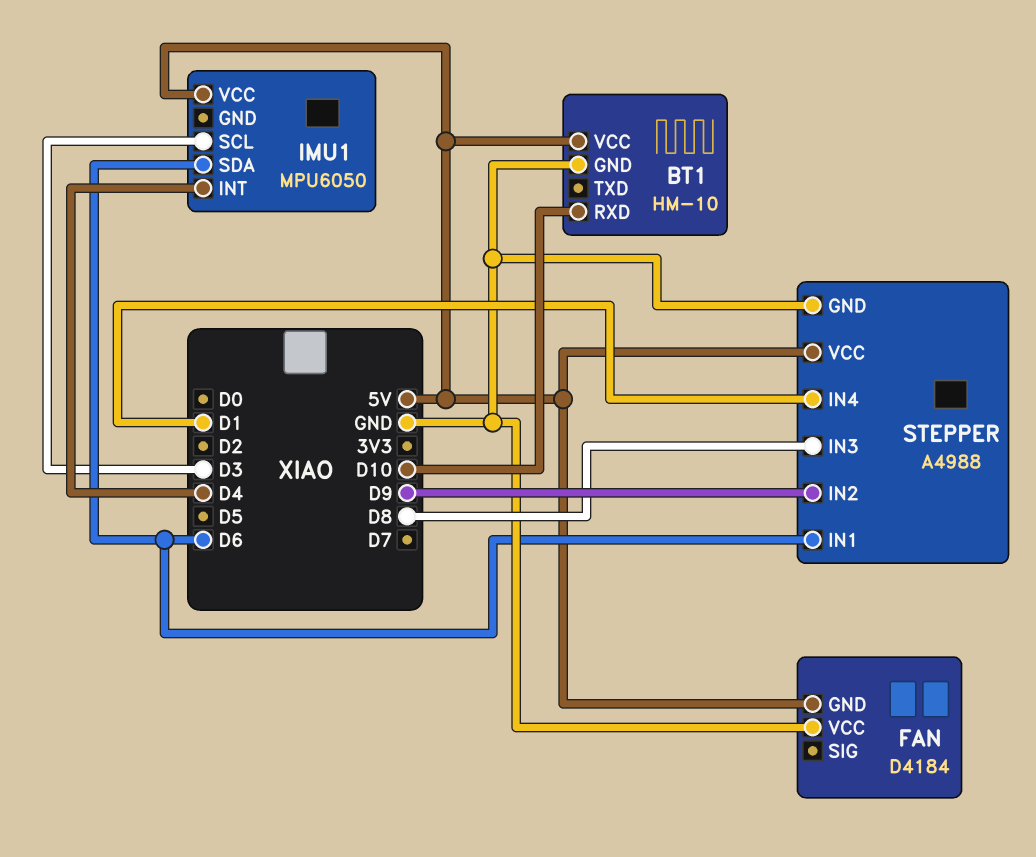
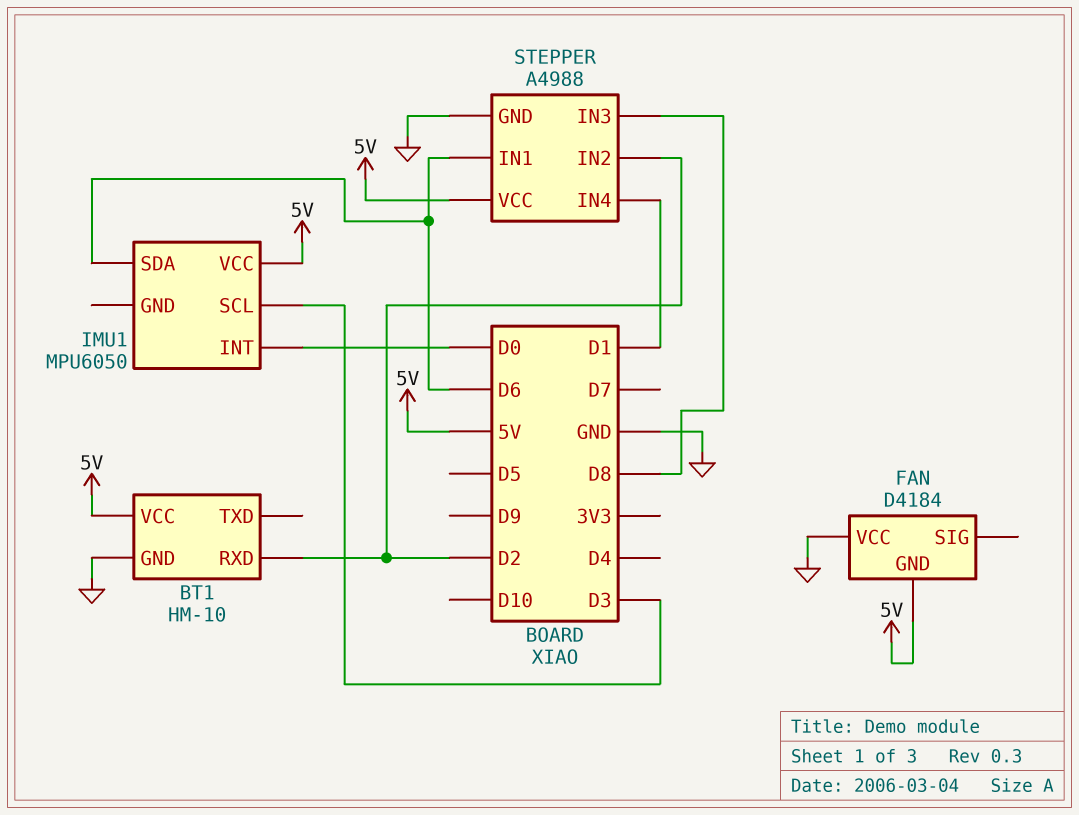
BT1 pin RXD: D10 -> D2
IMU1 pin INT: D4 -> D0
STEPPER pin IN2: D9 -> D2

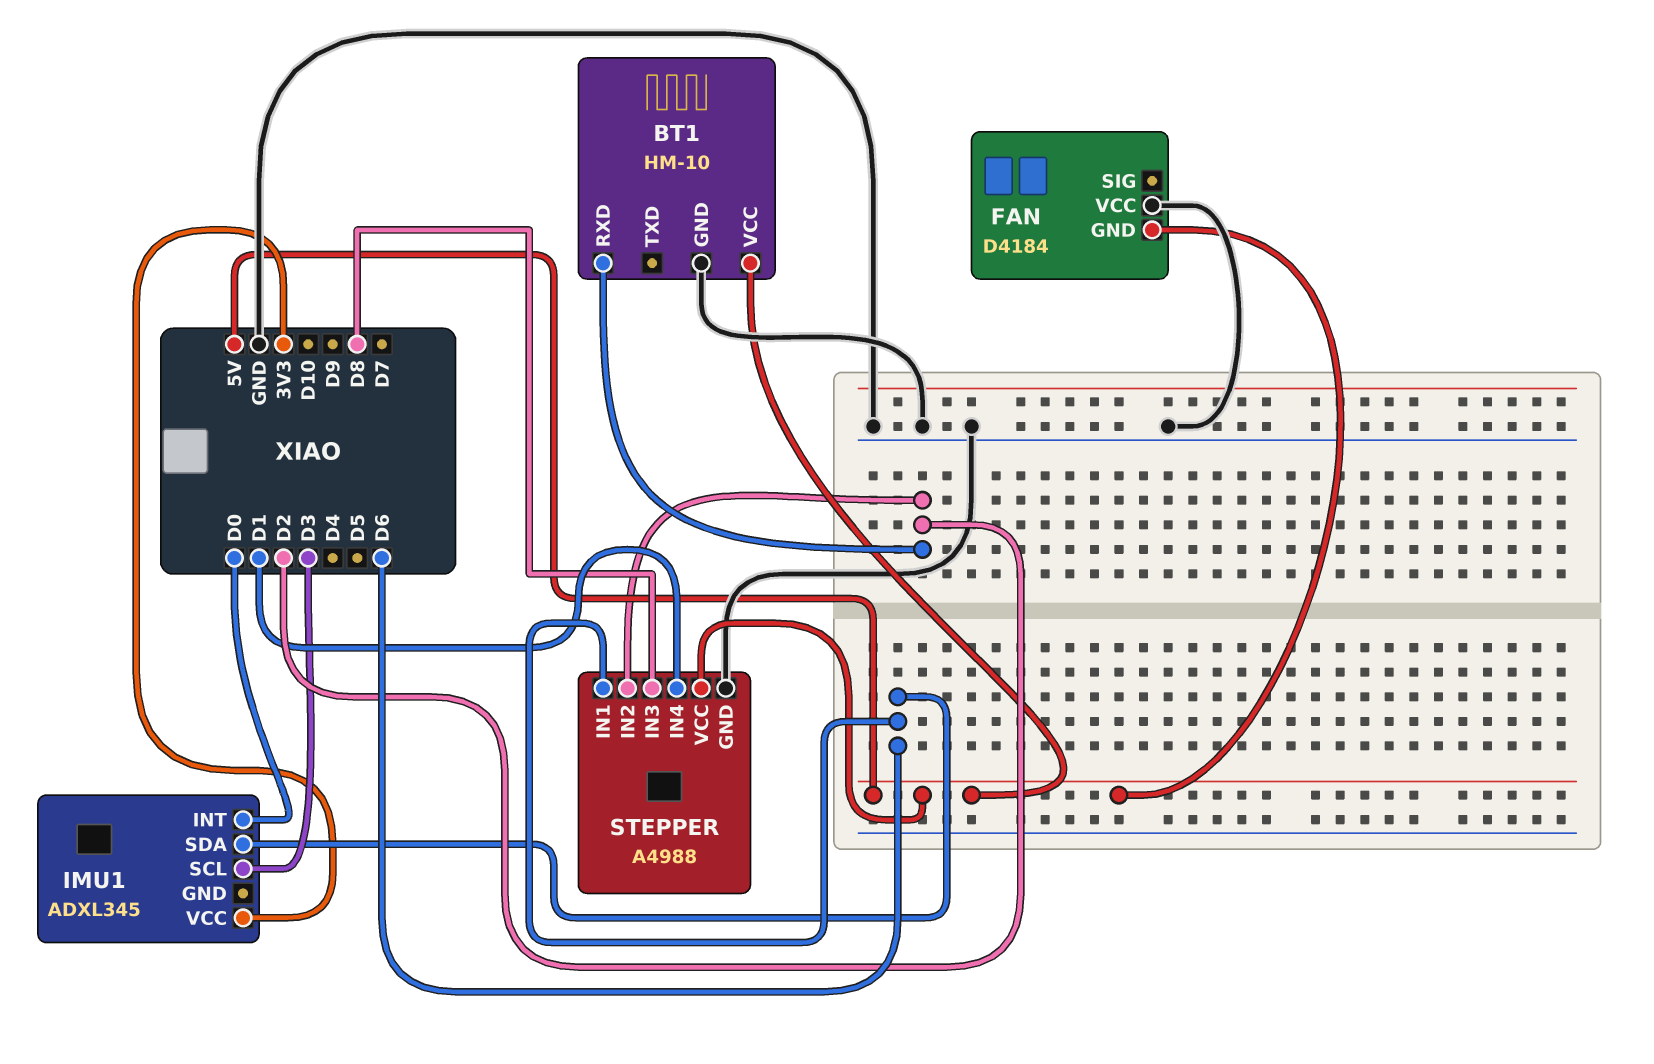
IMU1: MPU6050 -> ADXL345
IMU1 pin VCC: 5V -> 3V3

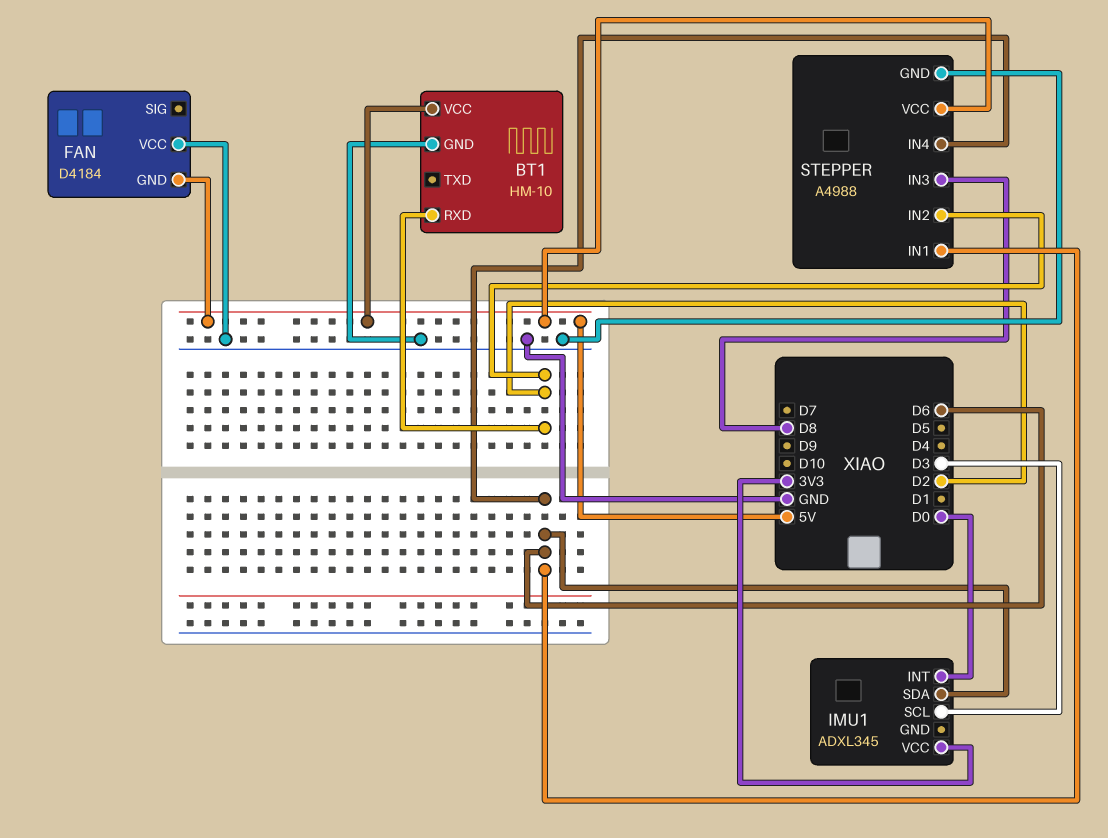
STEPPER pin IN4: D1 -> D6

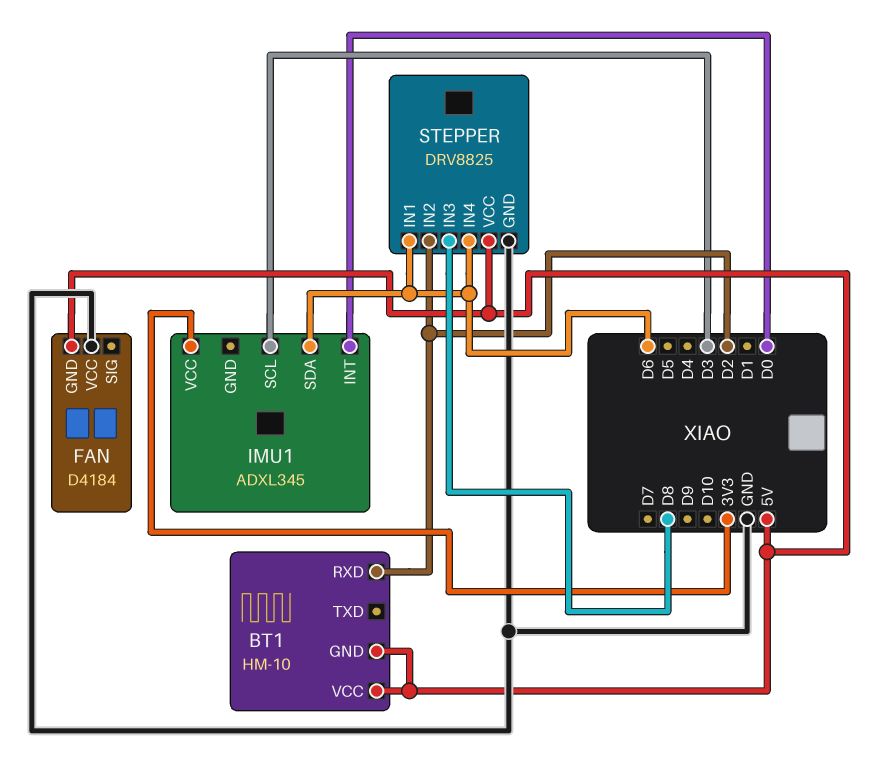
BT1 pin GND: GND -> 5V
STEPPER: A4988 -> DRV8825

